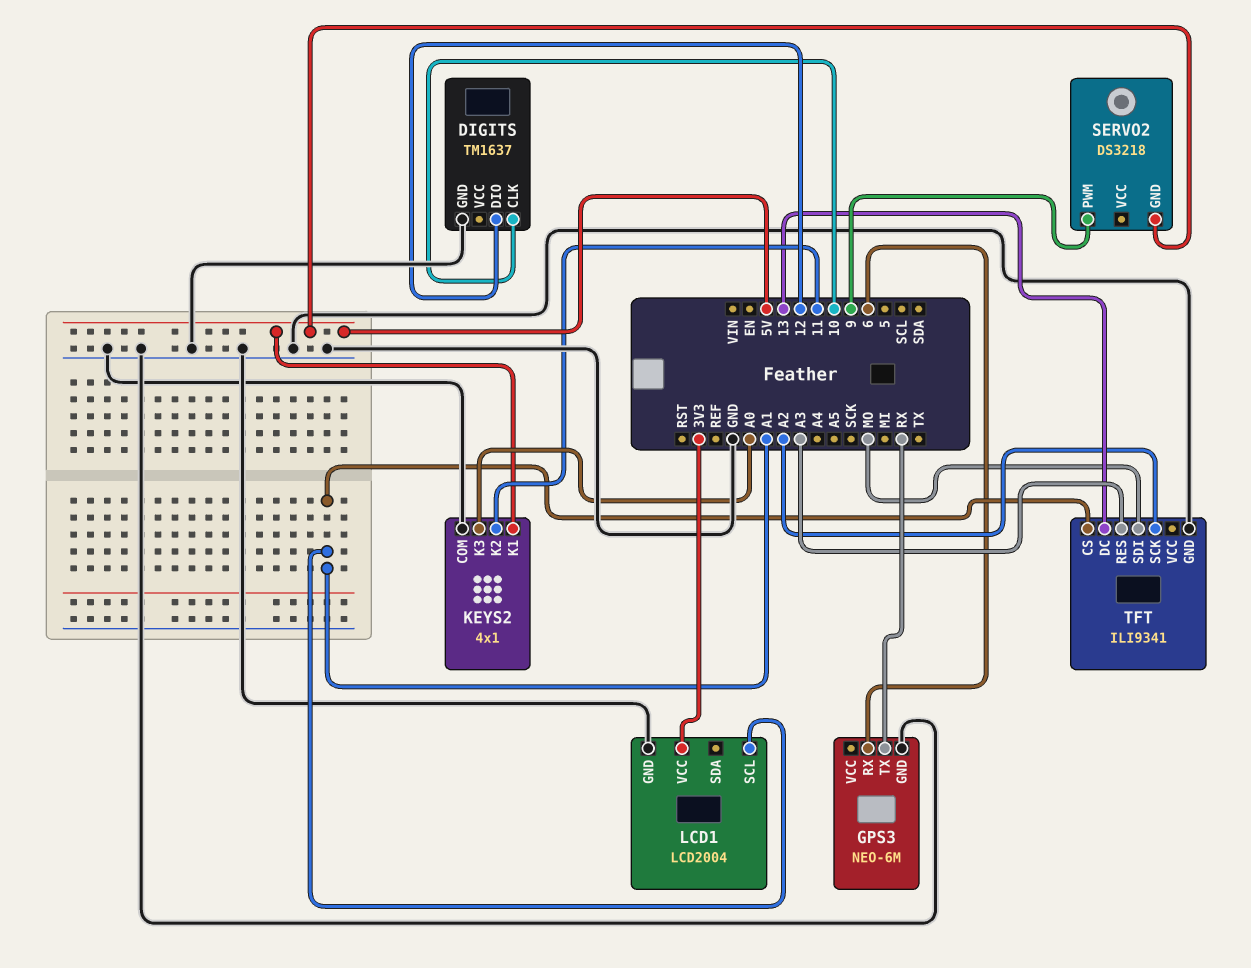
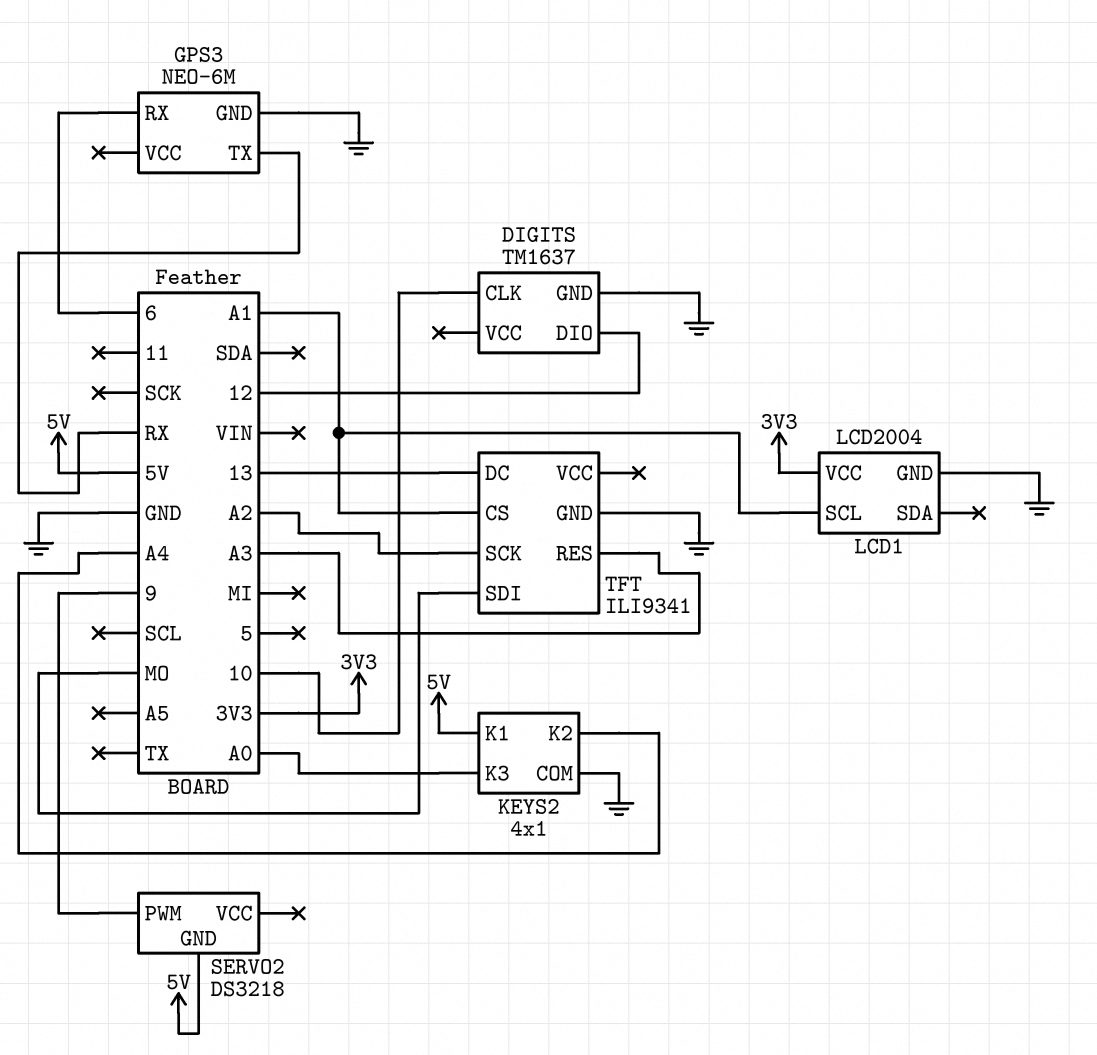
KEYS2 pin K2: 11 -> A4

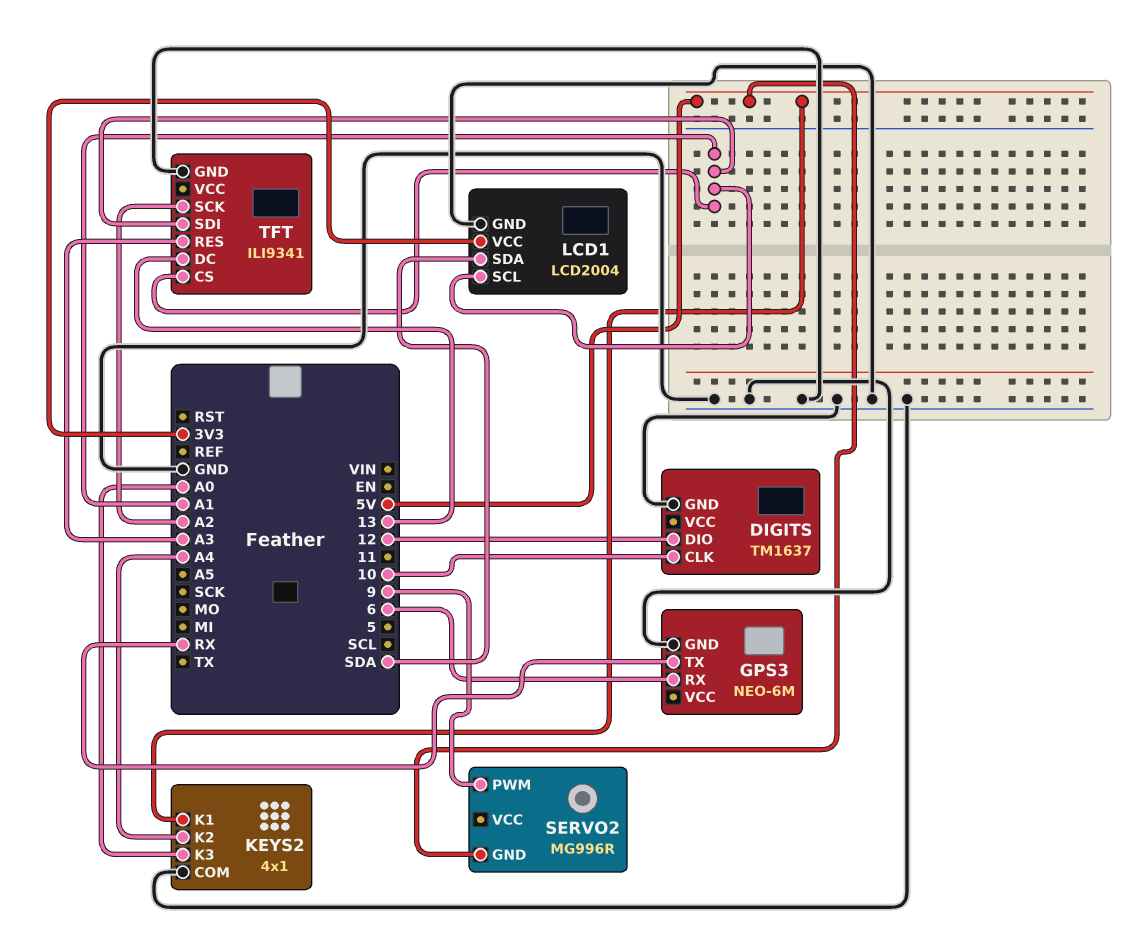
LCD1 pin SDA: none -> SDA
SERVO2: DS3218 -> MG996R
TFT pin SDI: MO -> A1

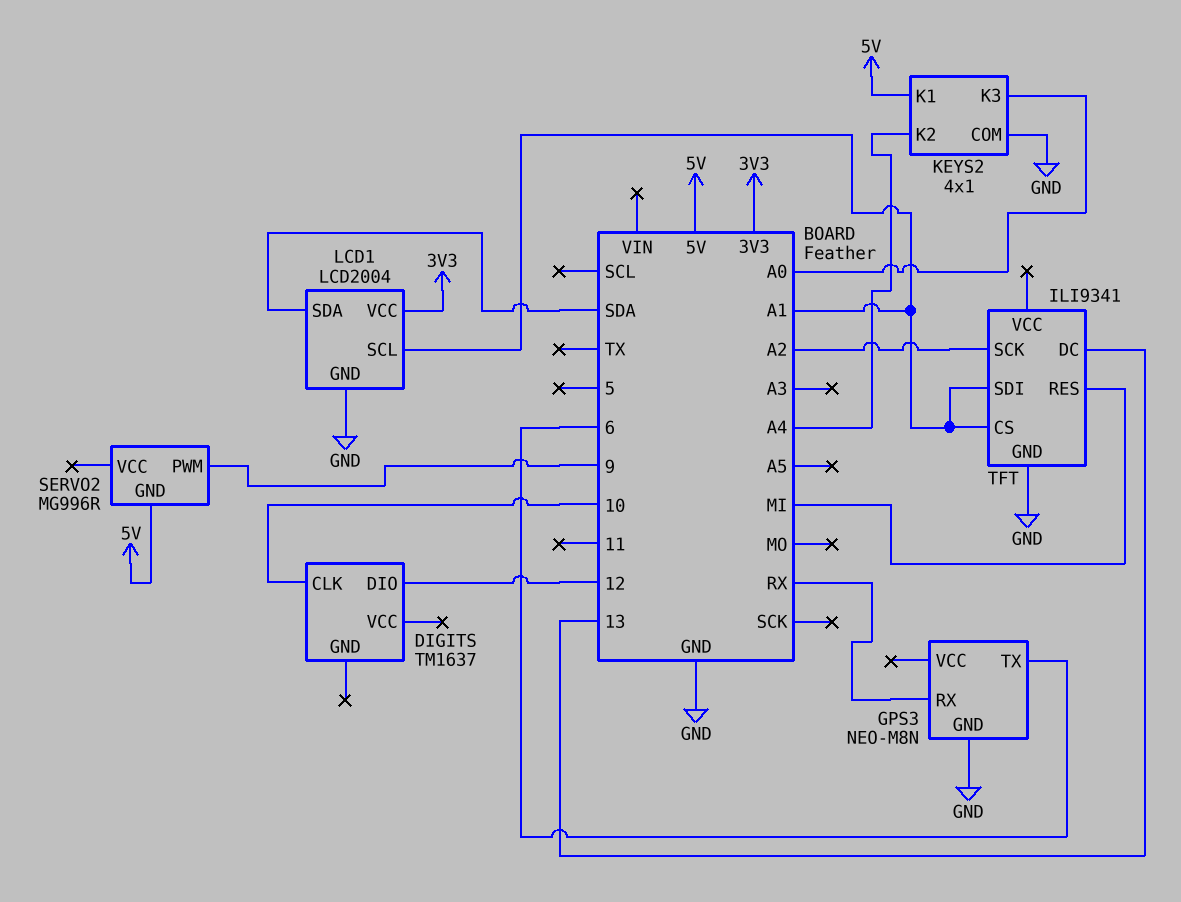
DIGITS pin GND: GND -> none
GPS3: NEO-6M -> NEO-M8N
GPS3 pin RX: 6 -> RX
GPS3 pin TX: RX -> 6
TFT pin RES: A3 -> MI

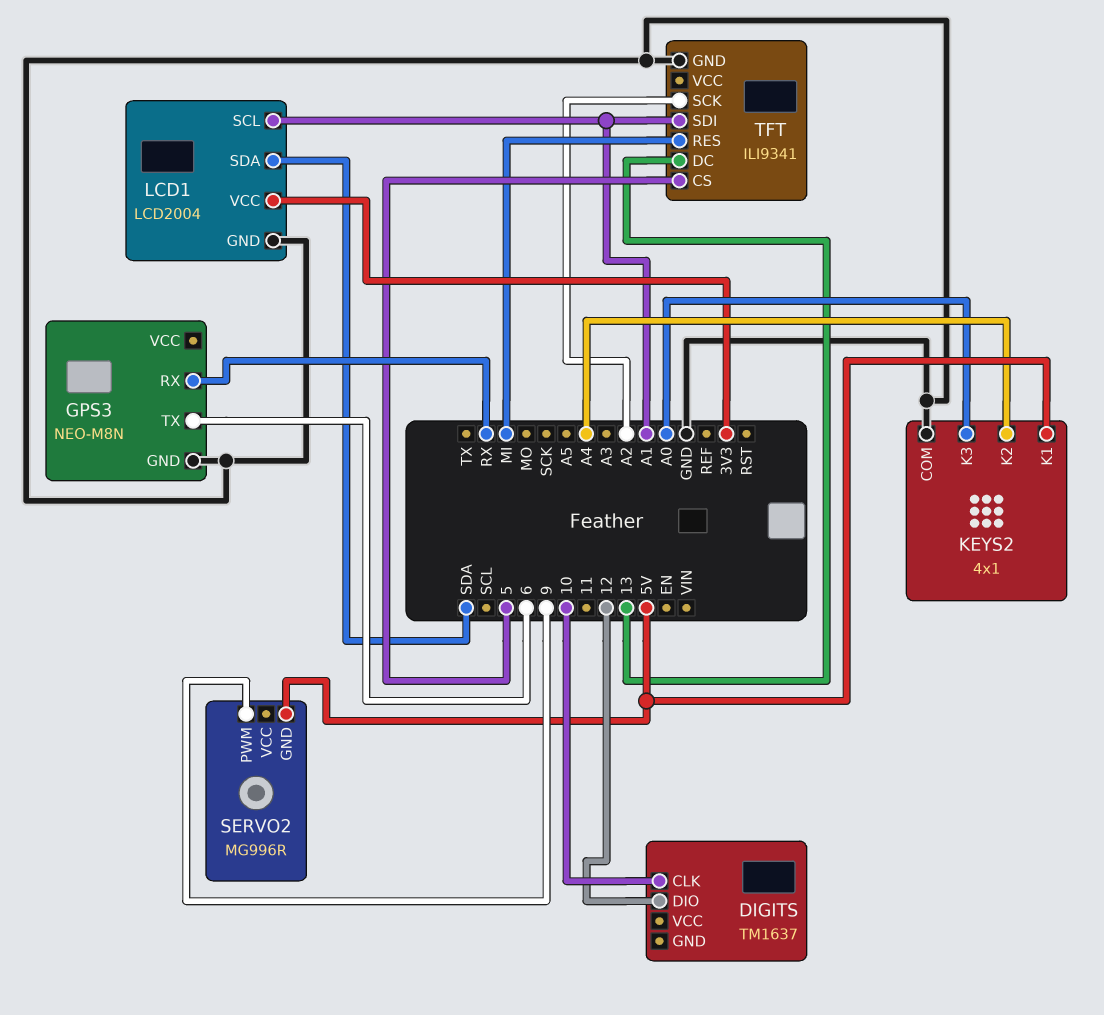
TFT pin CS: A1 -> 5

